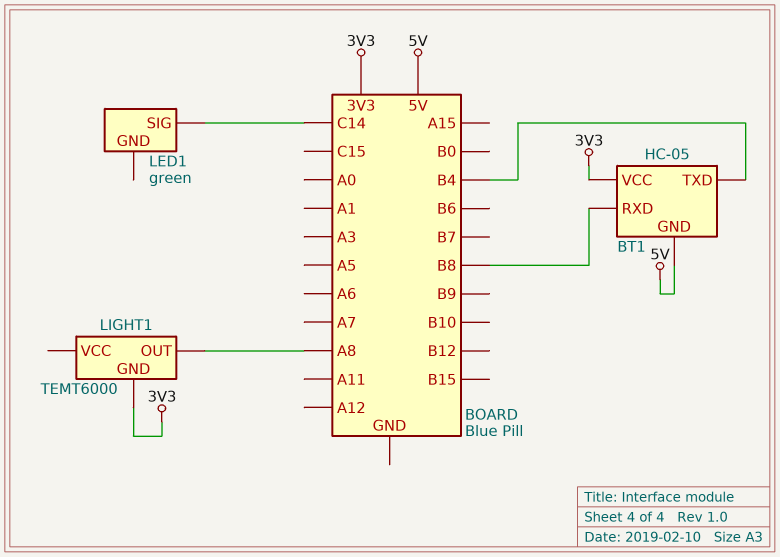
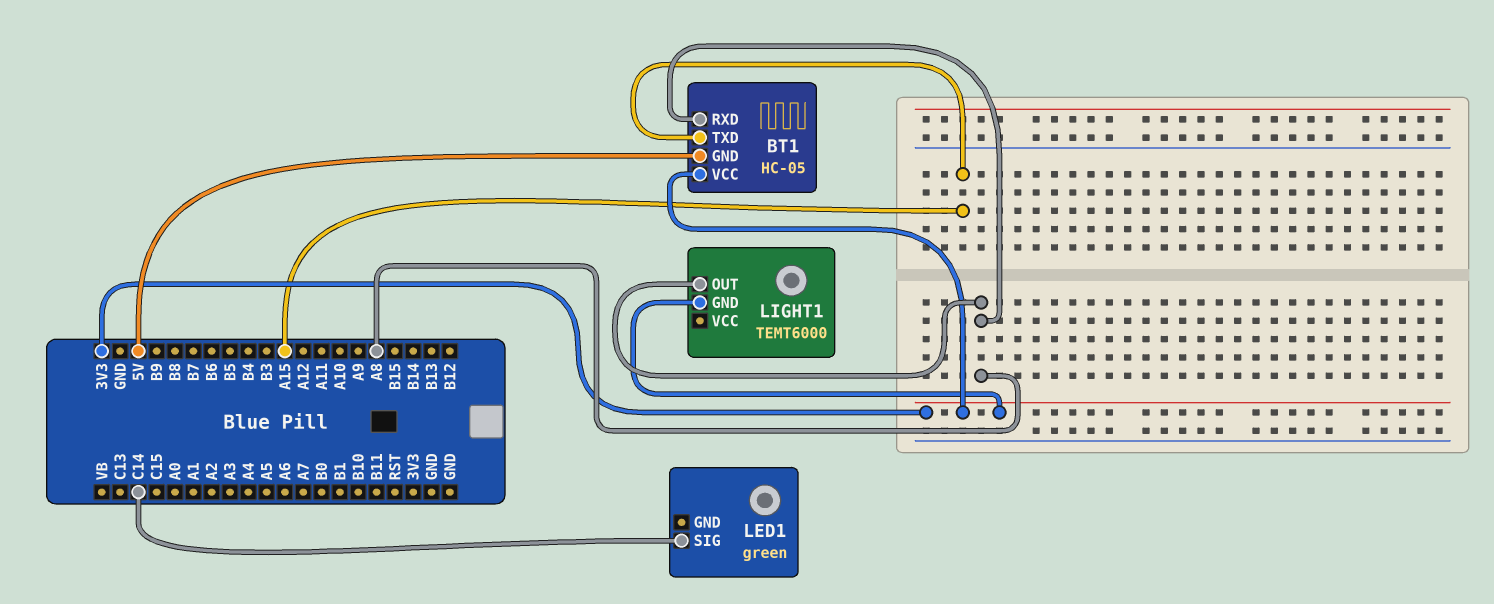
BT1 pin RXD: B8 -> A8
BT1 pin TXD: B4 -> A15

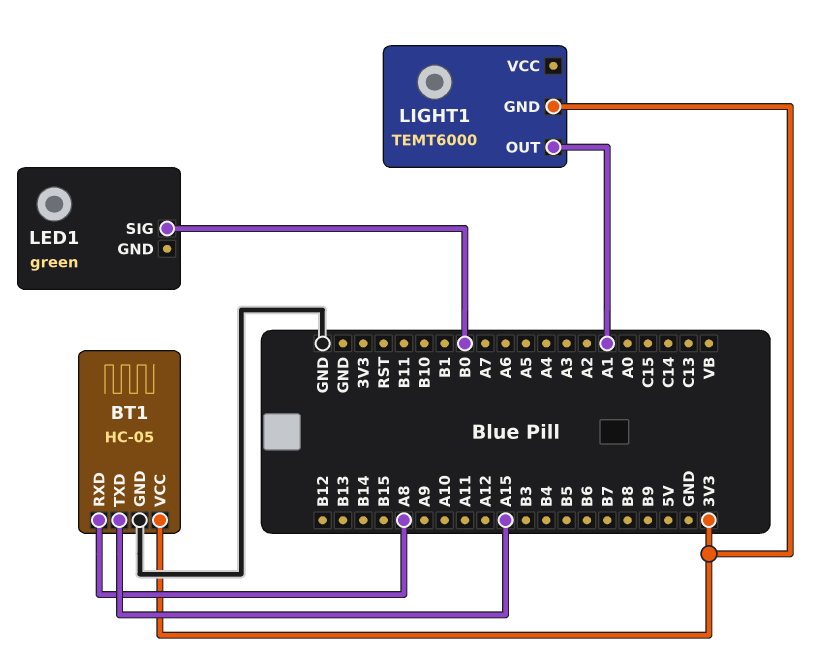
BT1 pin GND: 5V -> GND
LED1 pin SIG: C14 -> B0
LIGHT1 pin OUT: A8 -> A1

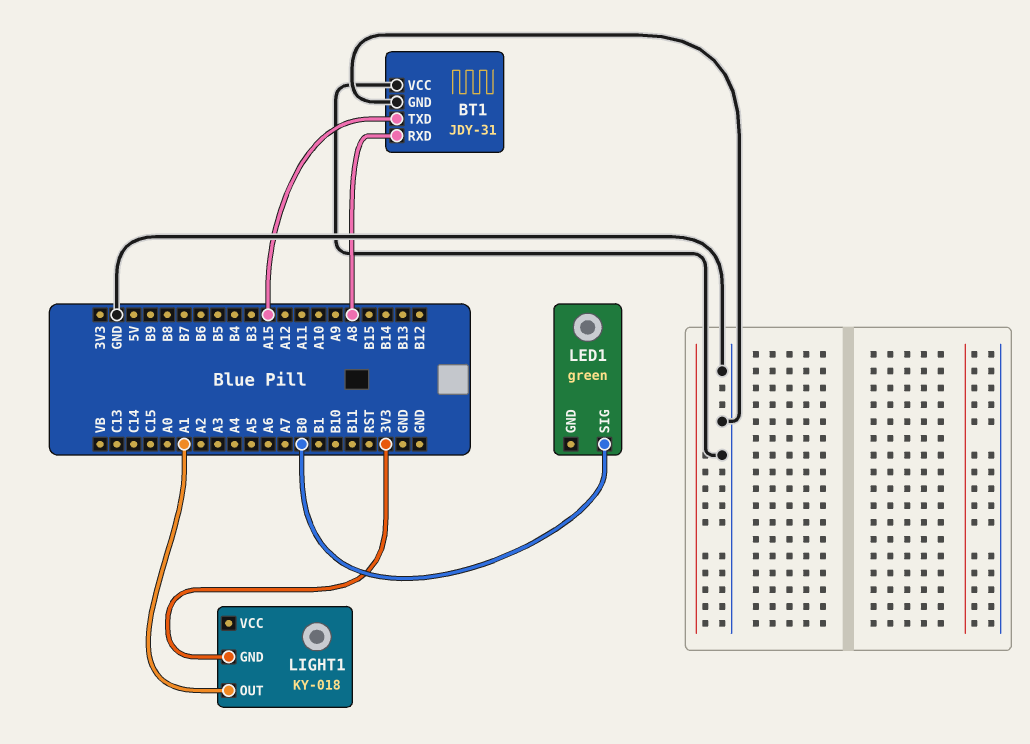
BT1: HC-05 -> JDY-31
BT1 pin VCC: 3V3 -> GND
LIGHT1: TEMT6000 -> KY-018

